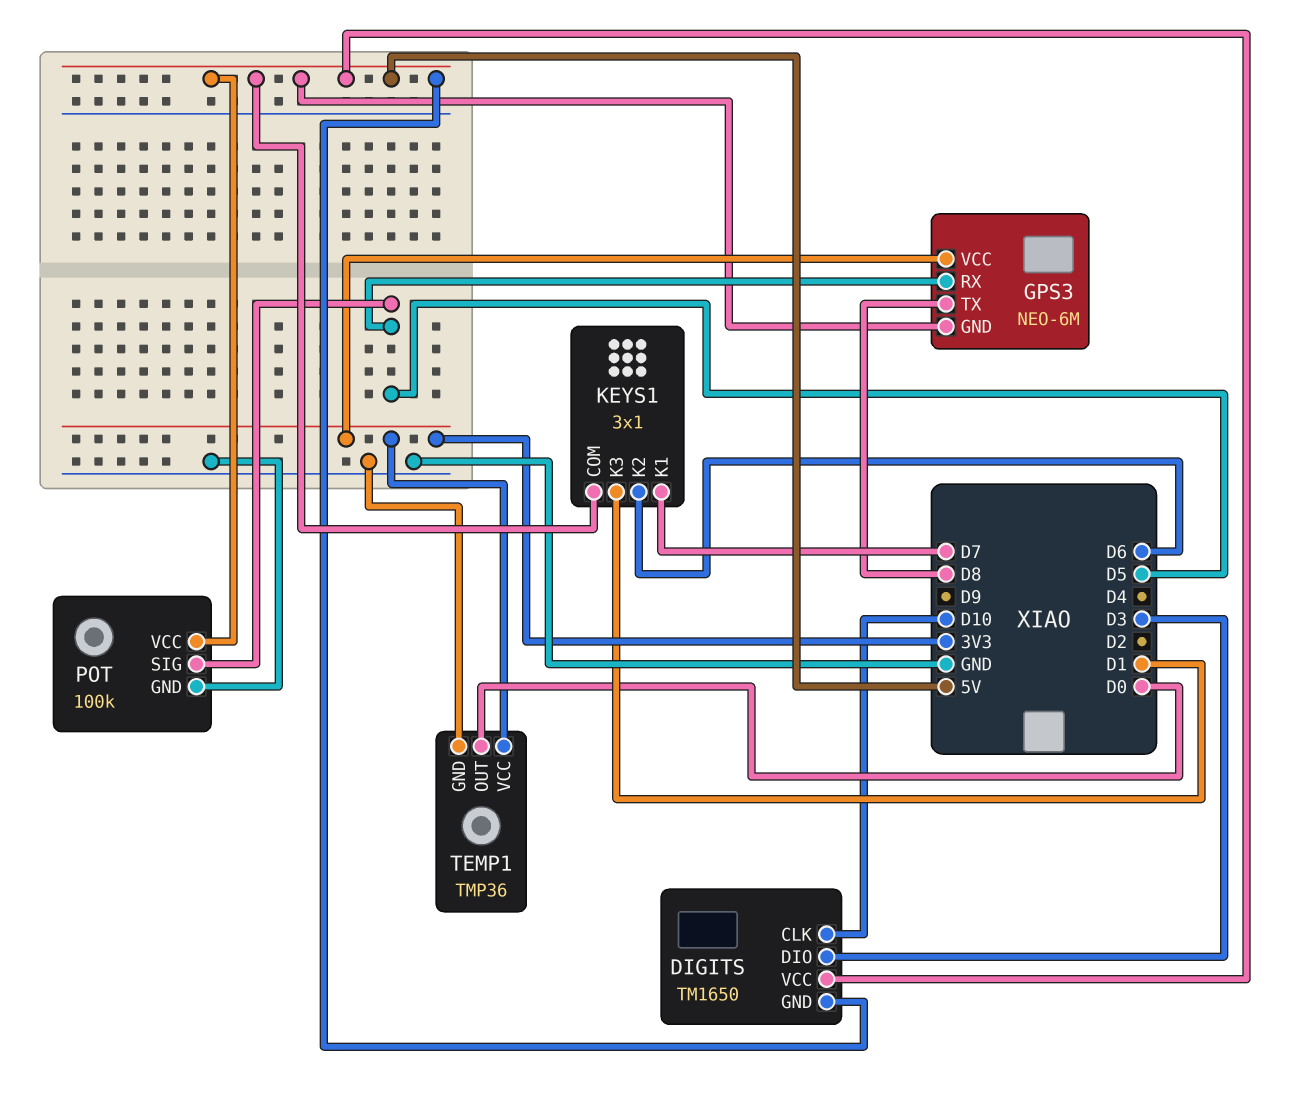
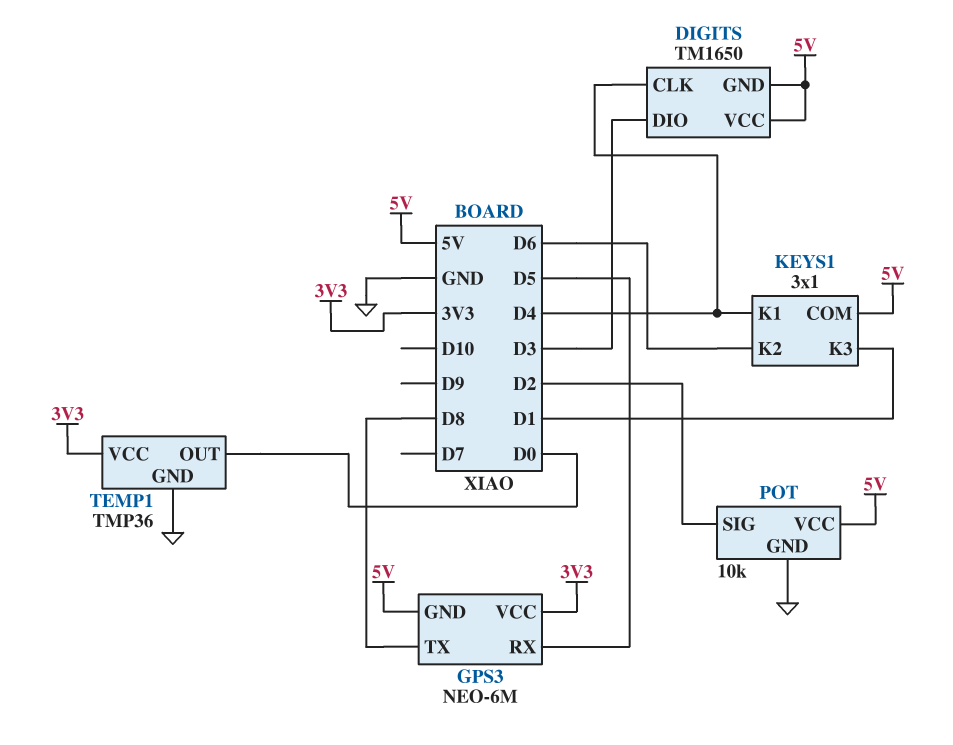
DIGITS pin CLK: D10 -> D4
KEYS1 pin K1: D7 -> D4
POT: 100k -> 10k
POT pin SIG: D5 -> D2

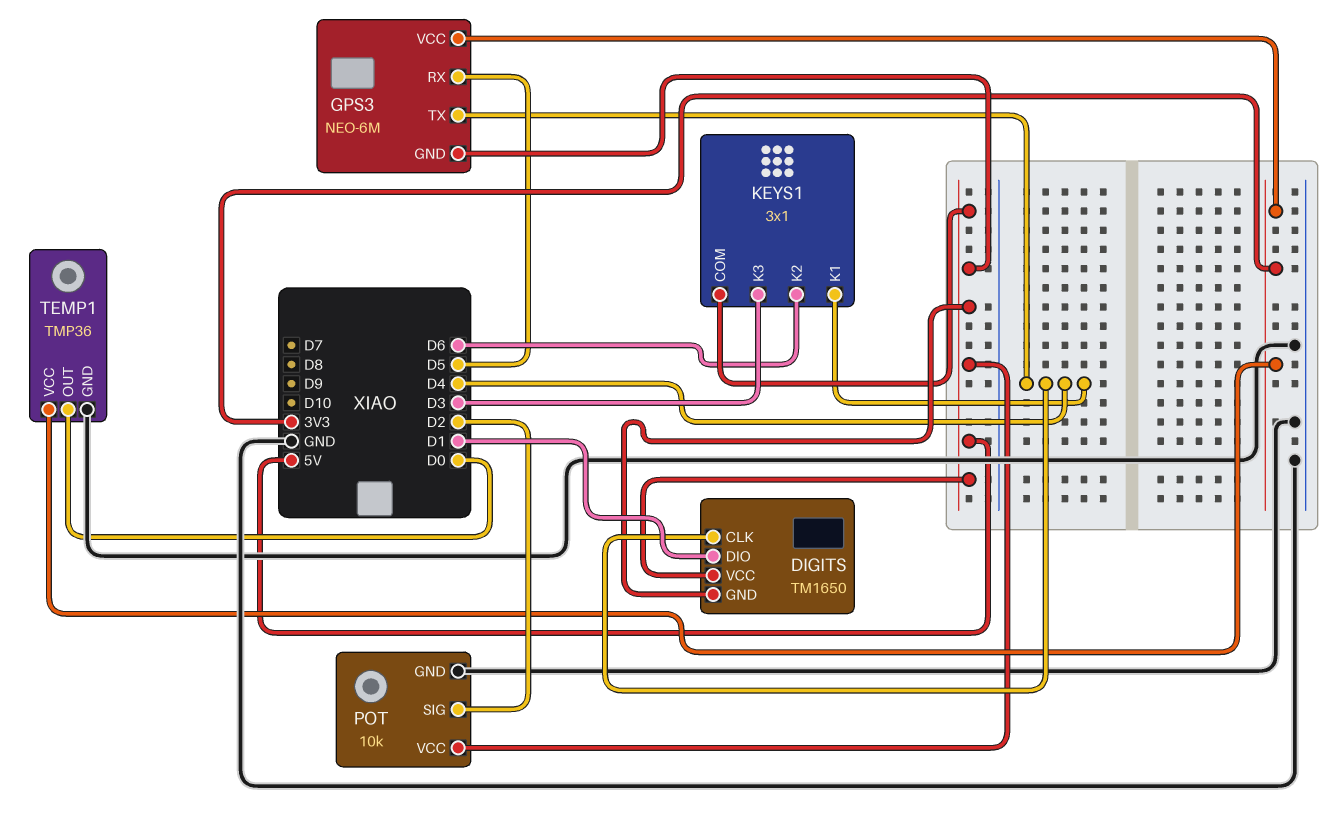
DIGITS pin DIO: D3 -> D1
GPS3 pin TX: D8 -> D4
KEYS1 pin K3: D1 -> D3

